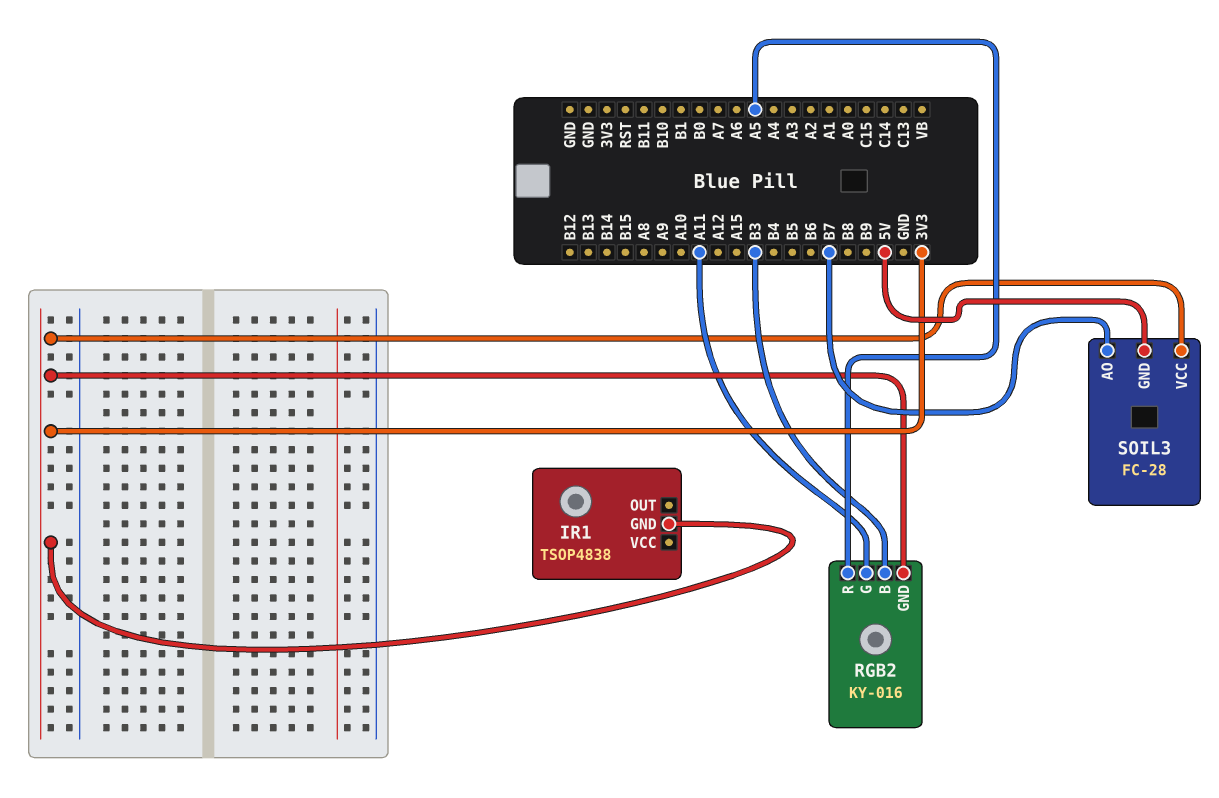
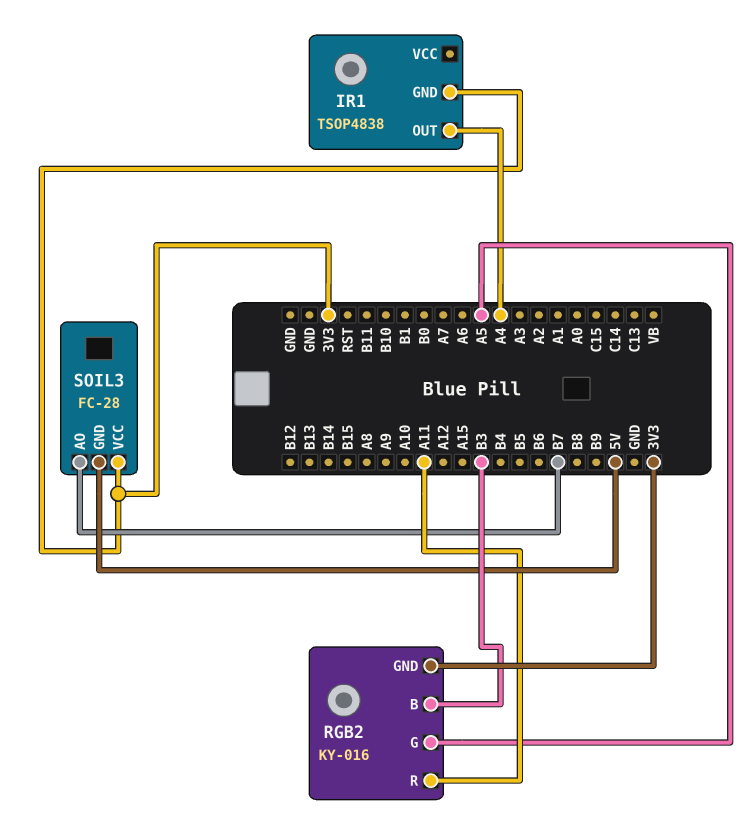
IR1 pin OUT: none -> A4
RGB2 pin G: A11 -> A5
RGB2 pin R: A5 -> A11

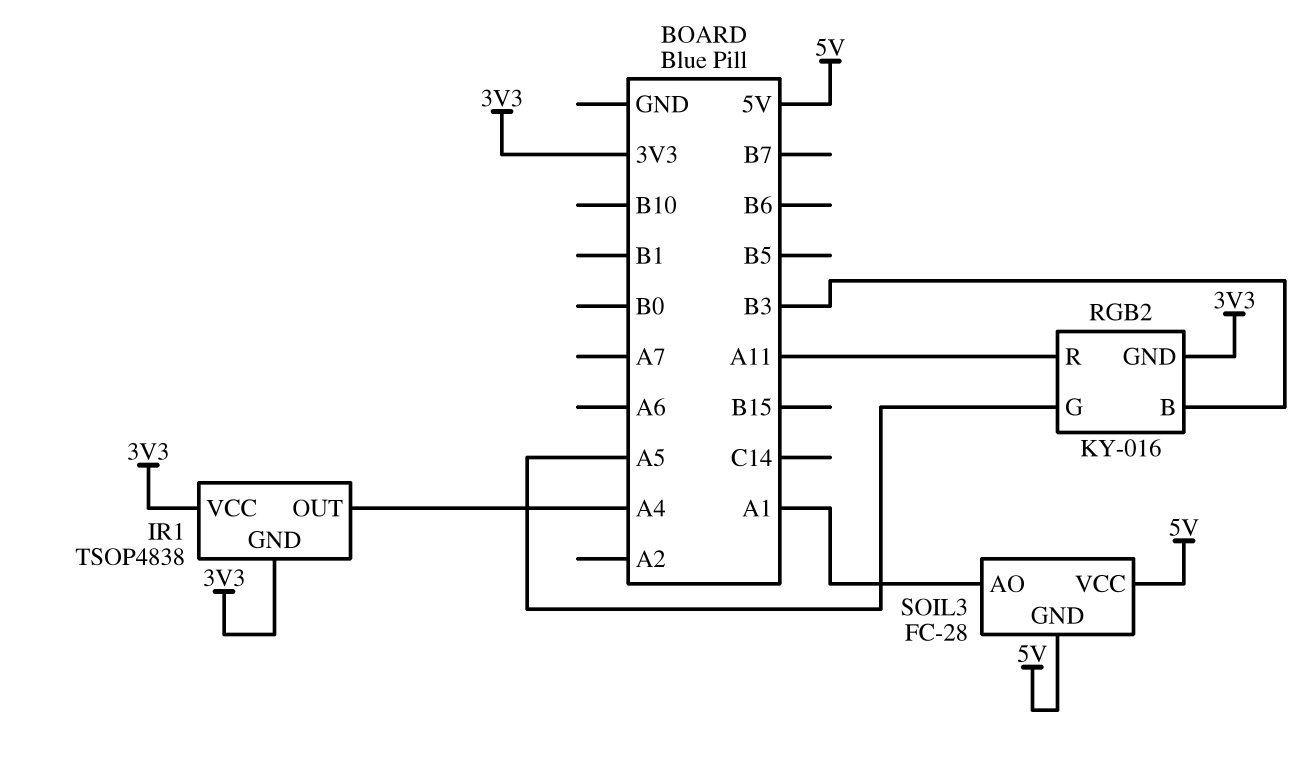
IR1 pin VCC: none -> 3V3
SOIL3 pin AO: B7 -> A1
SOIL3 pin VCC: 3V3 -> 5V

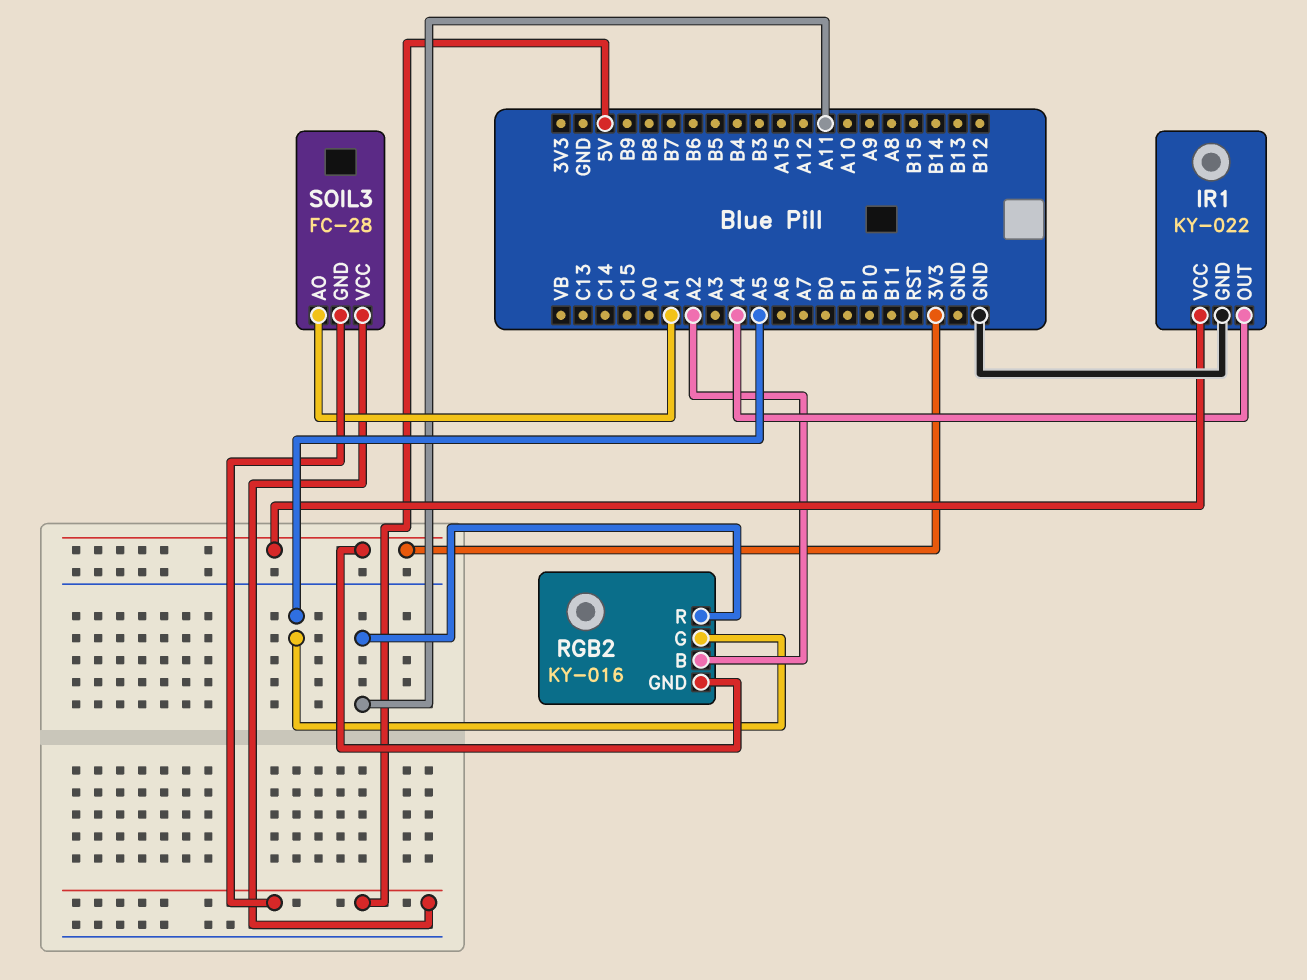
IR1: TSOP4838 -> KY-022
IR1 pin GND: 3V3 -> GND
RGB2 pin B: B3 -> A2

